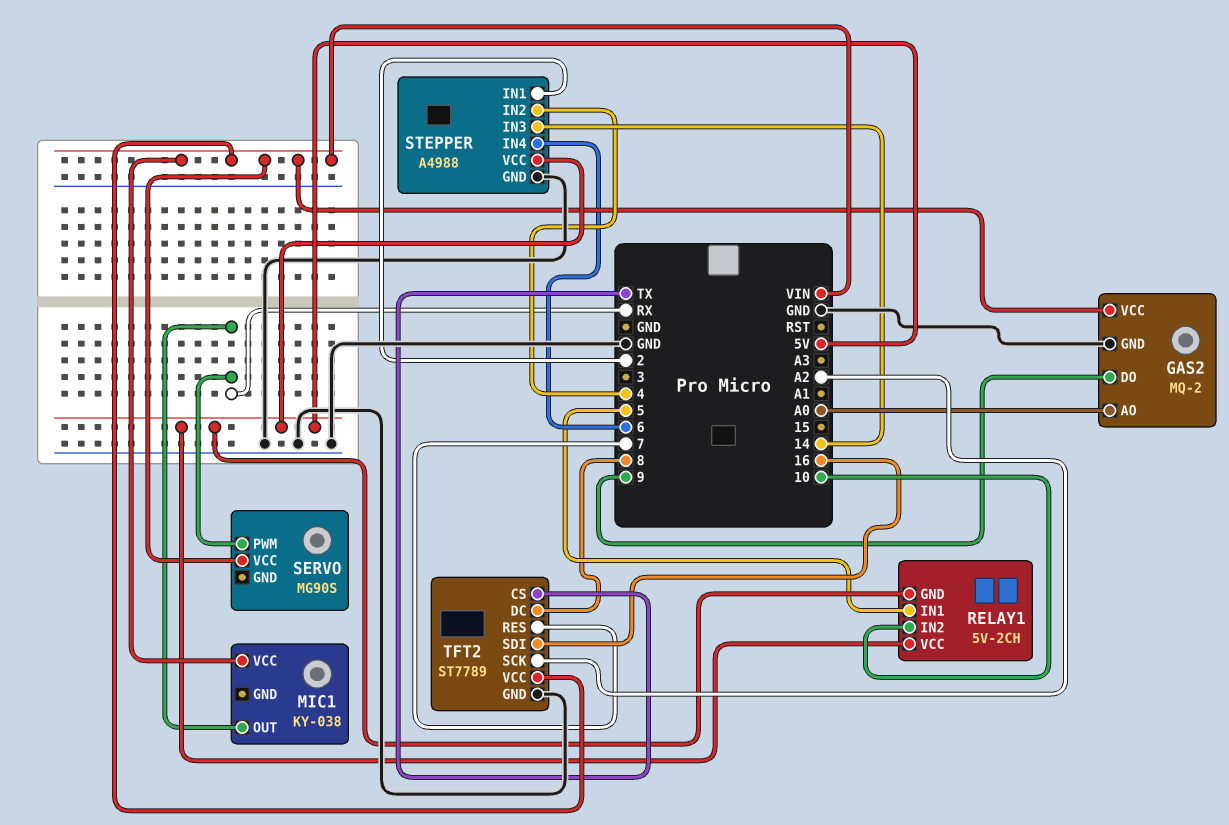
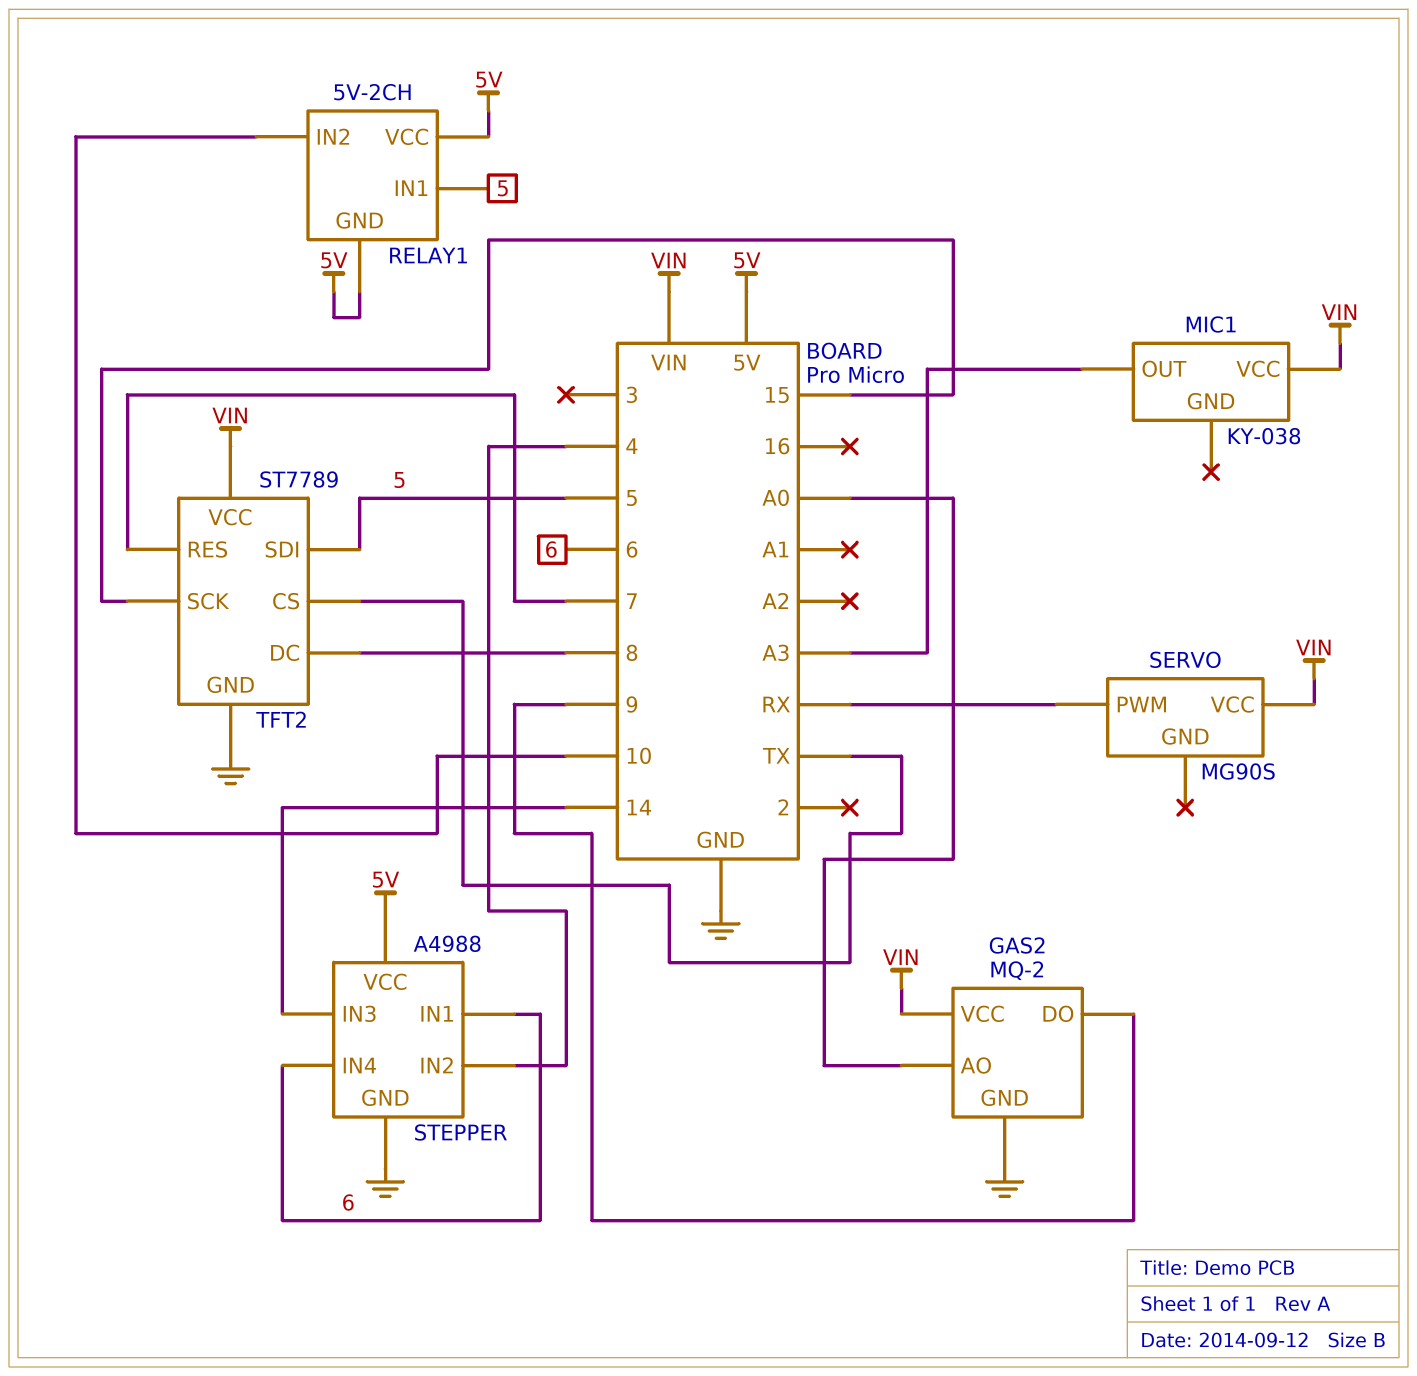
MIC1 pin OUT: RX -> A3
STEPPER pin IN1: 2 -> 6
TFT2 pin SCK: A2 -> 15
TFT2 pin SDI: 16 -> 5

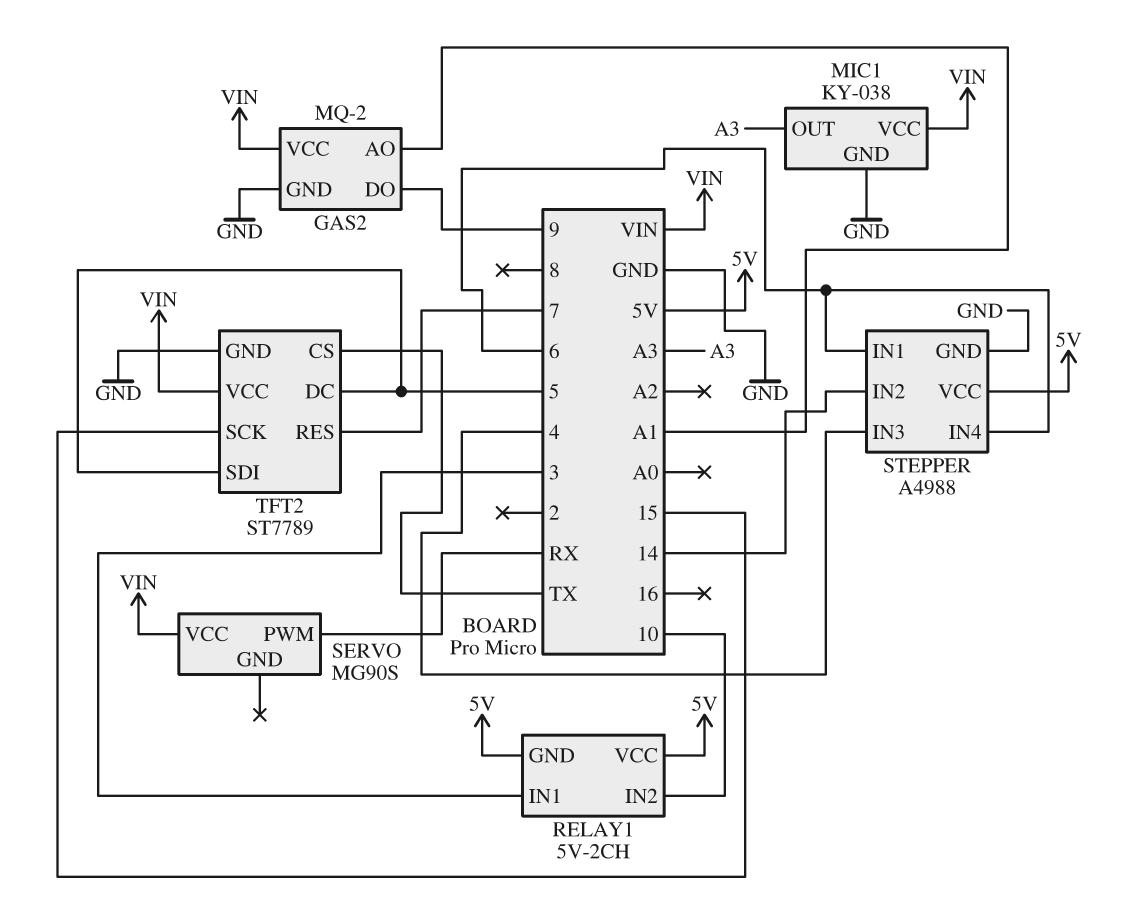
GAS2 pin AO: A0 -> A1
MIC1 pin GND: none -> GND
RELAY1 pin IN1: 5 -> 3
STEPPER pin IN2: 4 -> 14
STEPPER pin IN3: 14 -> 4
TFT2 pin DC: 8 -> 5

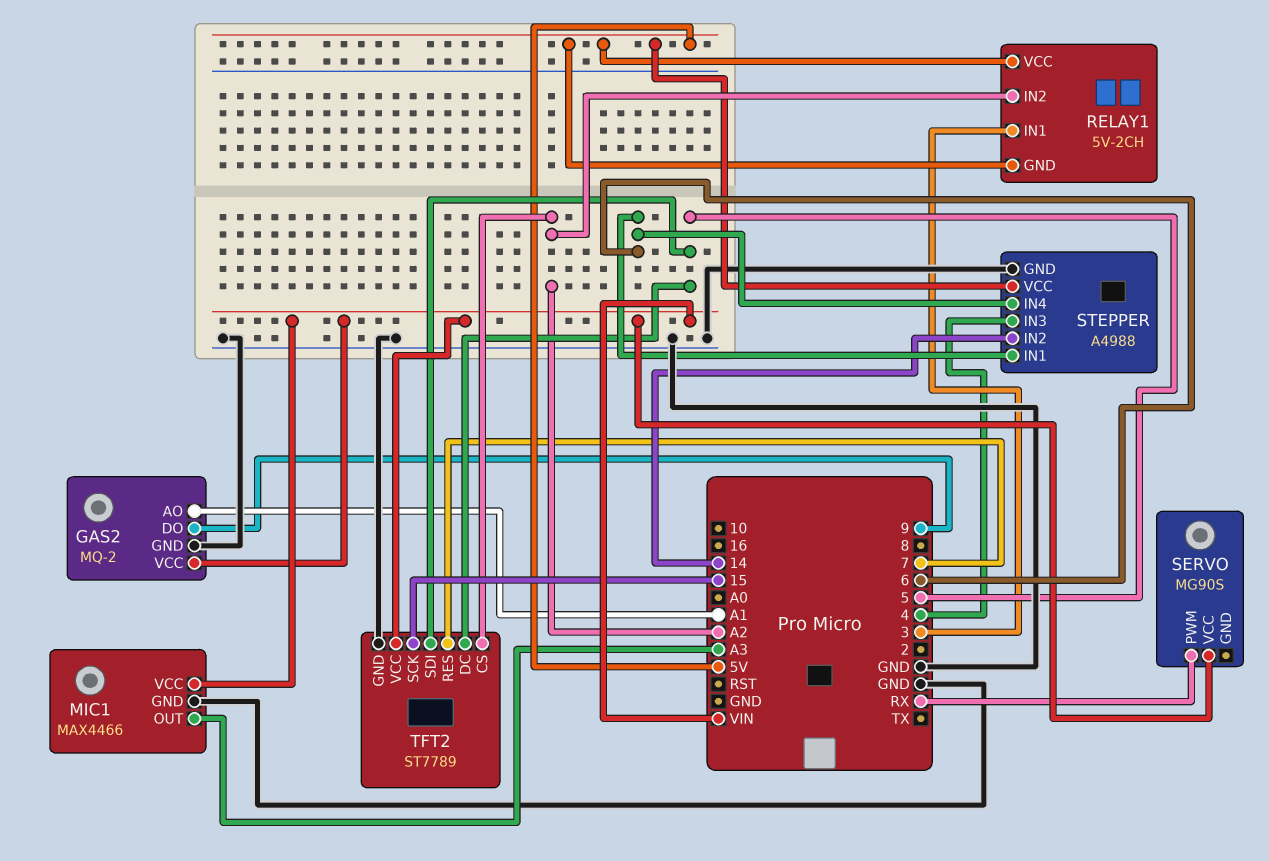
MIC1: KY-038 -> MAX4466
RELAY1 pin IN2: 10 -> A2
TFT2 pin CS: TX -> A2

